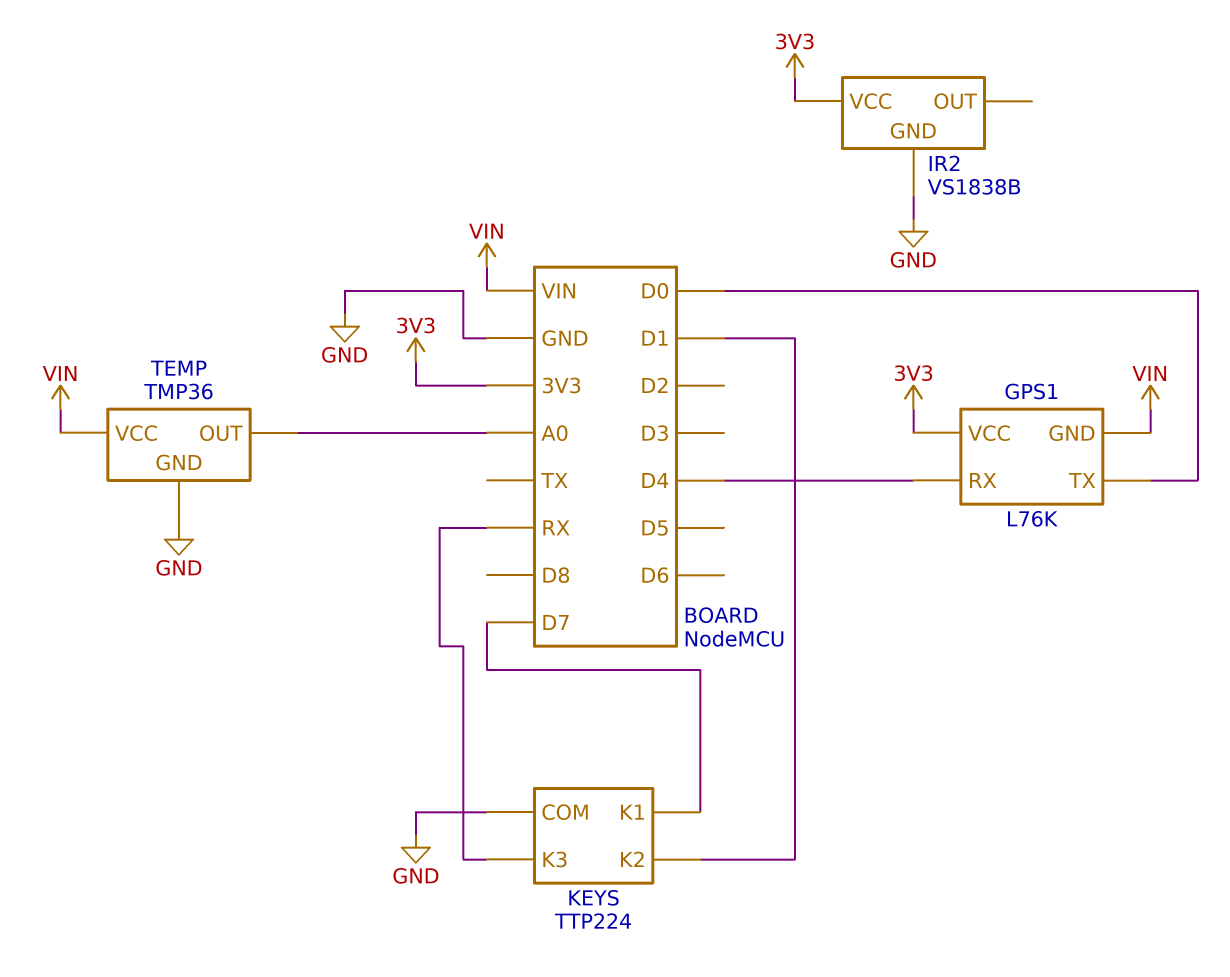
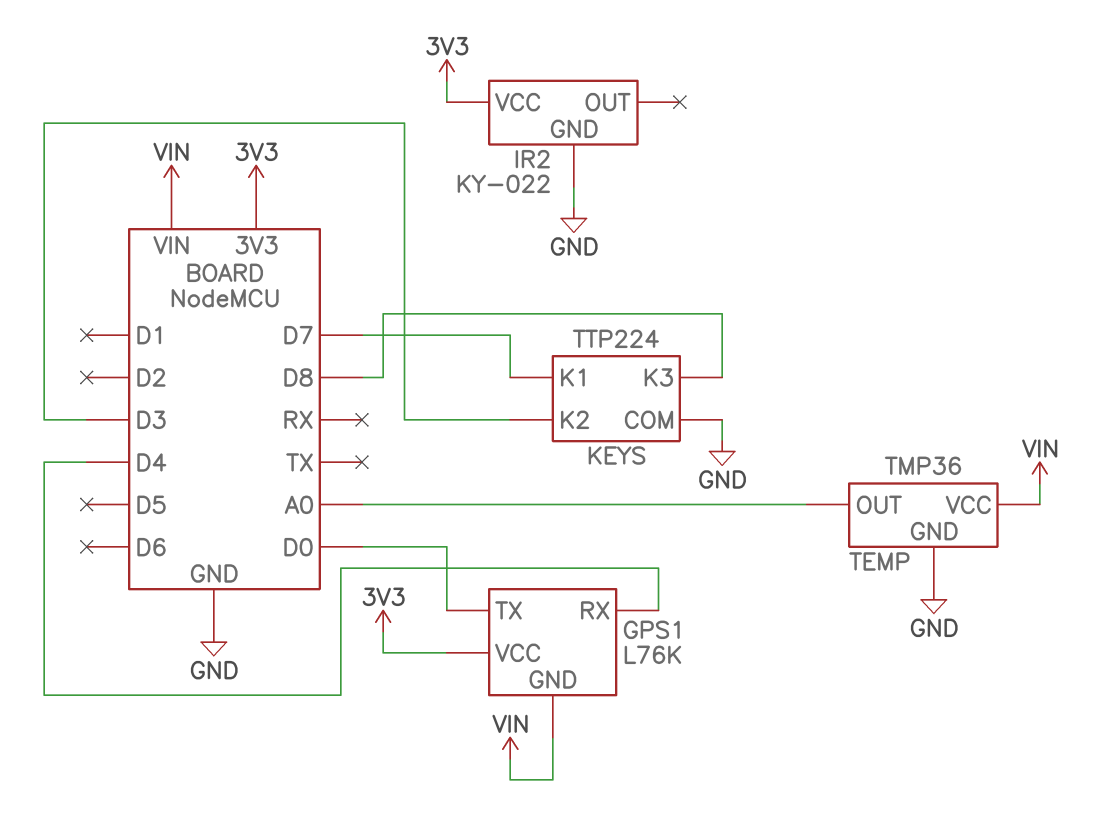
IR2: VS1838B -> KY-022
KEYS pin K2: D1 -> D3
KEYS pin K3: RX -> D8

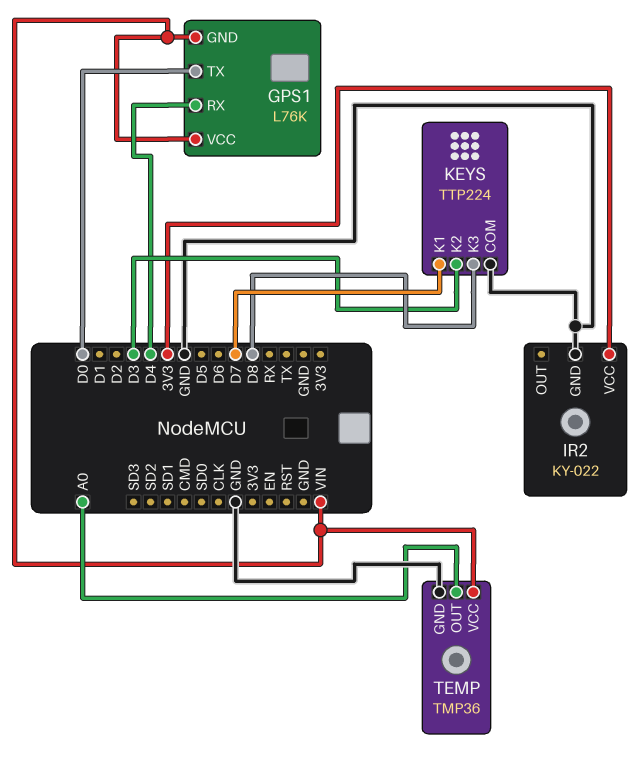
GPS1 pin VCC: 3V3 -> VIN

